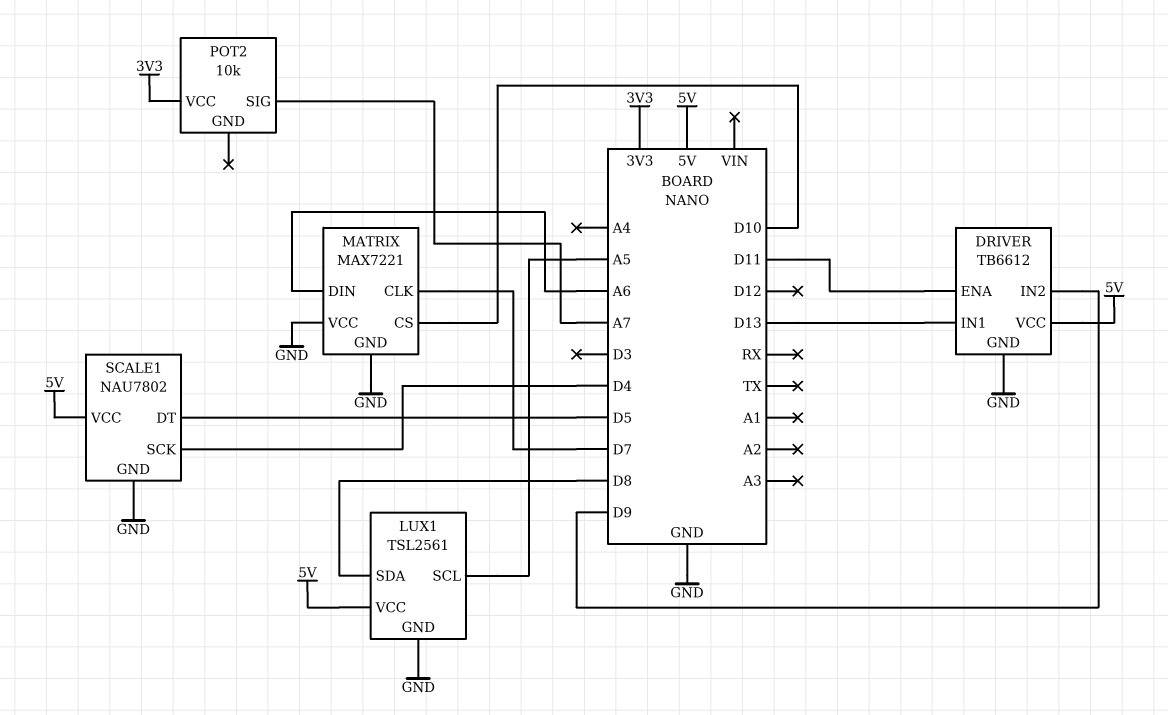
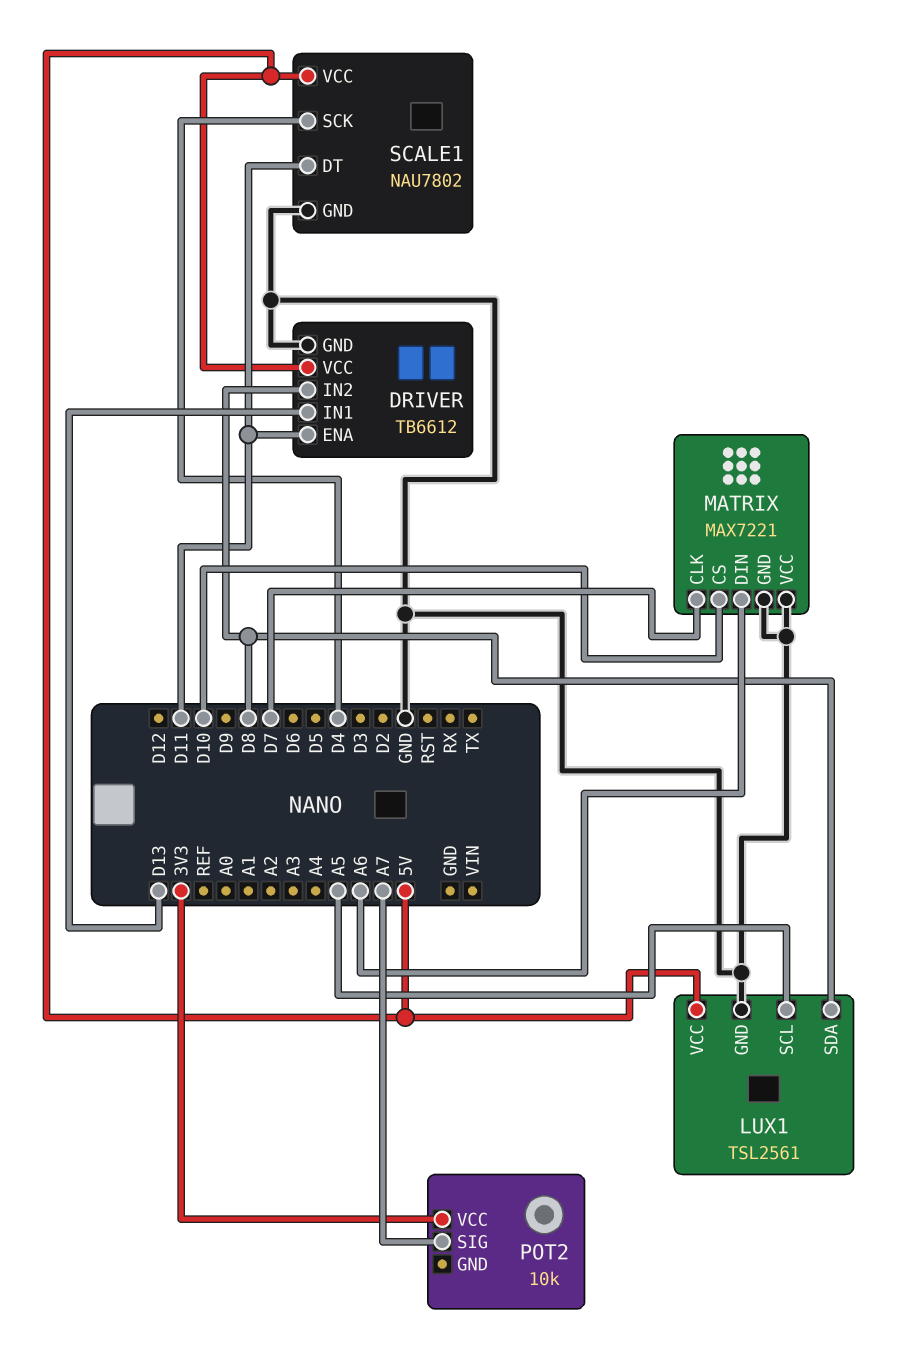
DRIVER pin IN2: D9 -> D8
SCALE1 pin DT: D5 -> D11

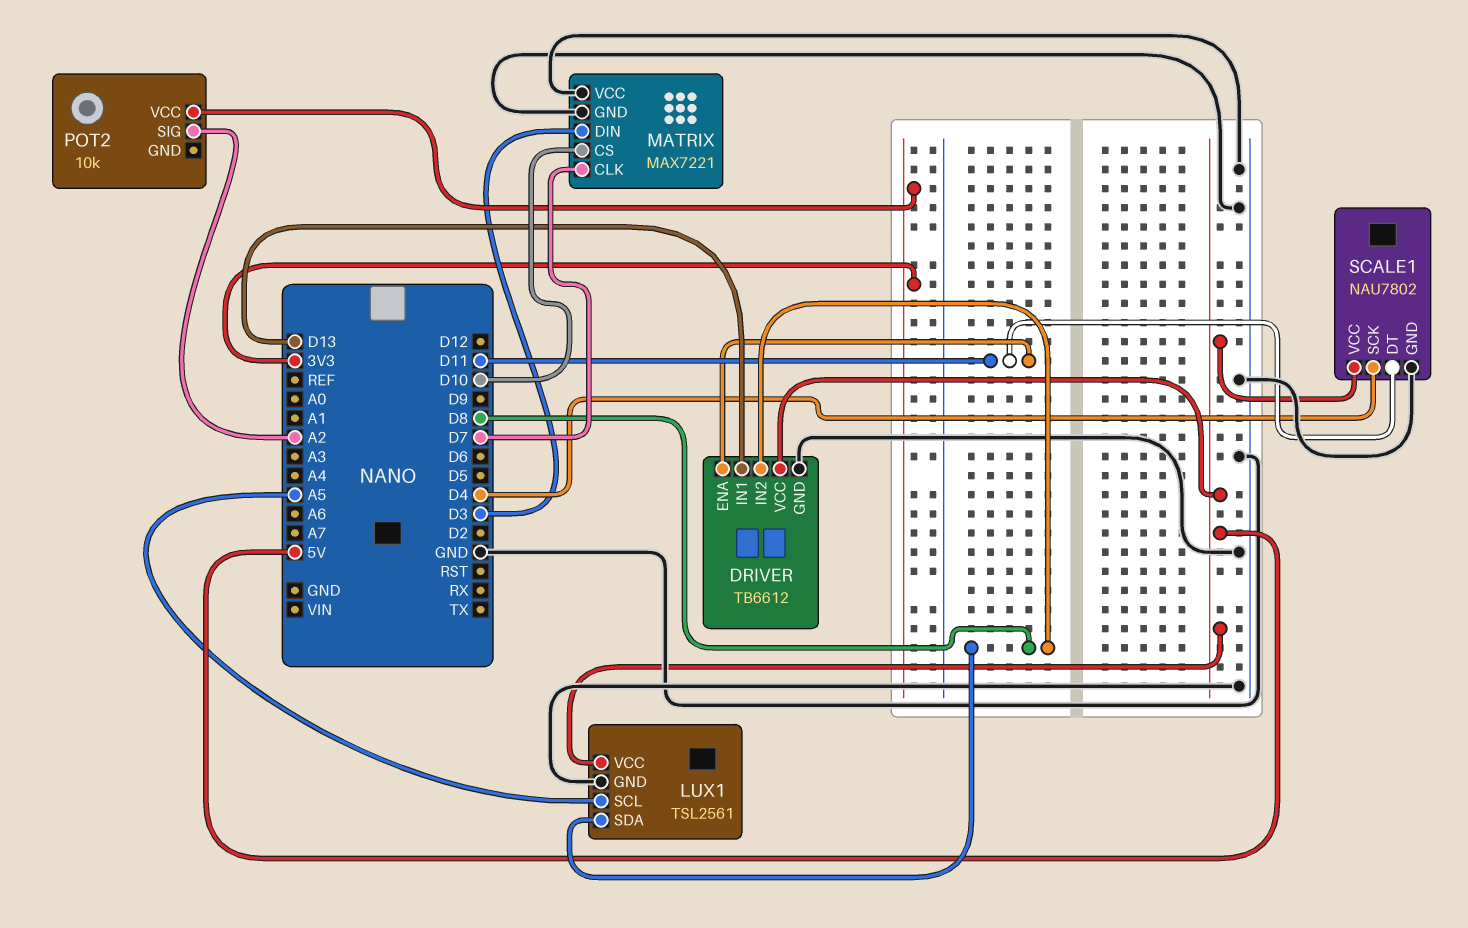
MATRIX pin DIN: A6 -> D3
POT2 pin SIG: A7 -> A2

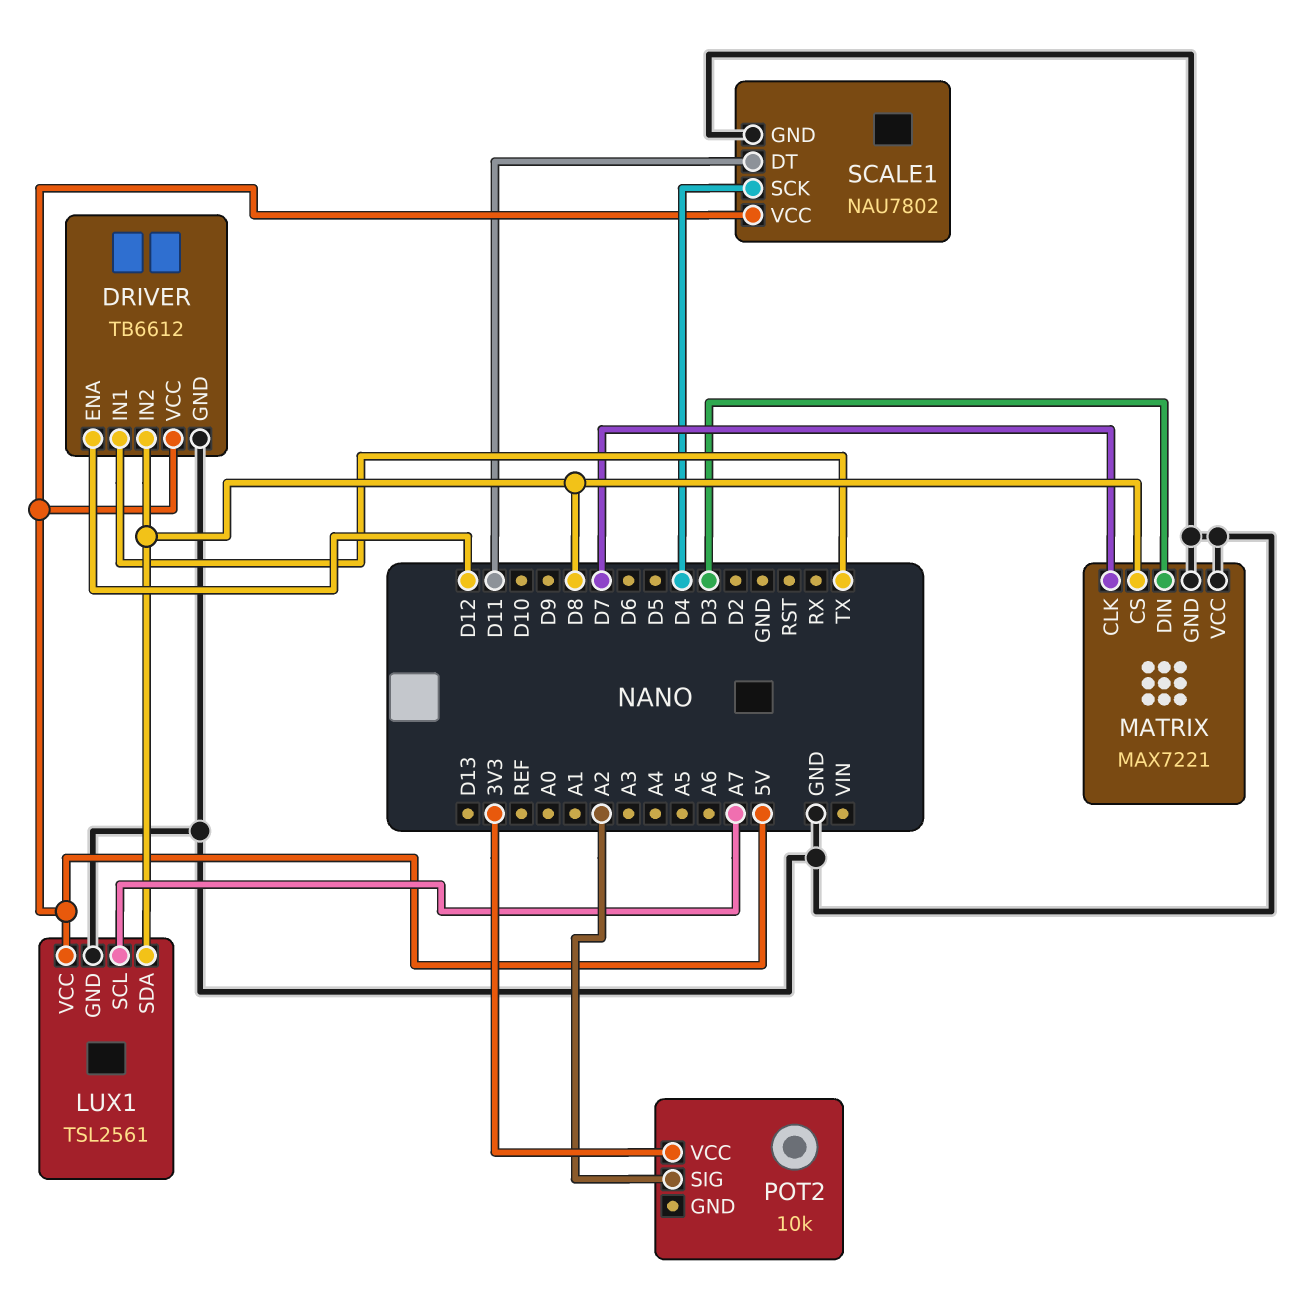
DRIVER pin ENA: D11 -> D12
DRIVER pin IN1: D13 -> TX
LUX1 pin SCL: A5 -> A7
MATRIX pin CS: D10 -> D8

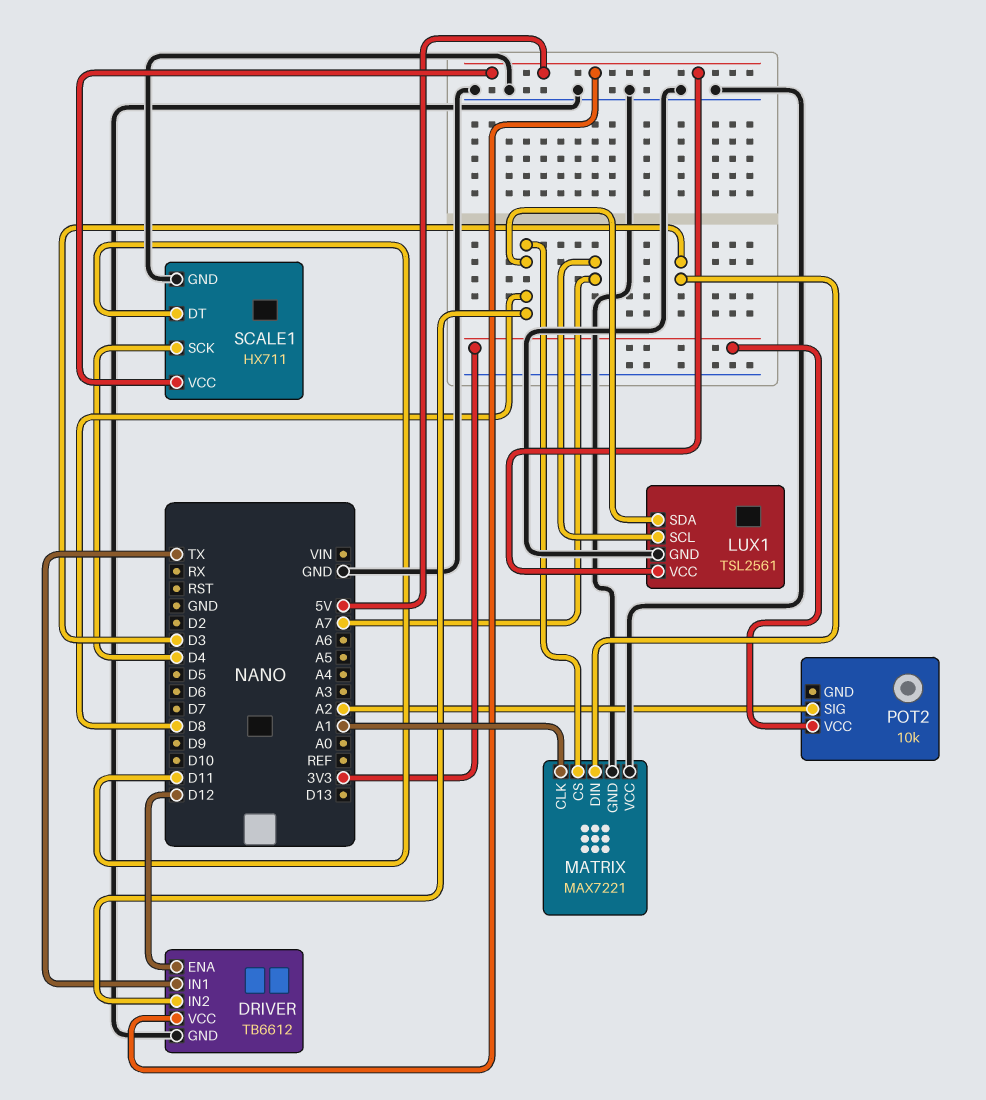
MATRIX pin CLK: D7 -> A1
SCALE1: NAU7802 -> HX711

